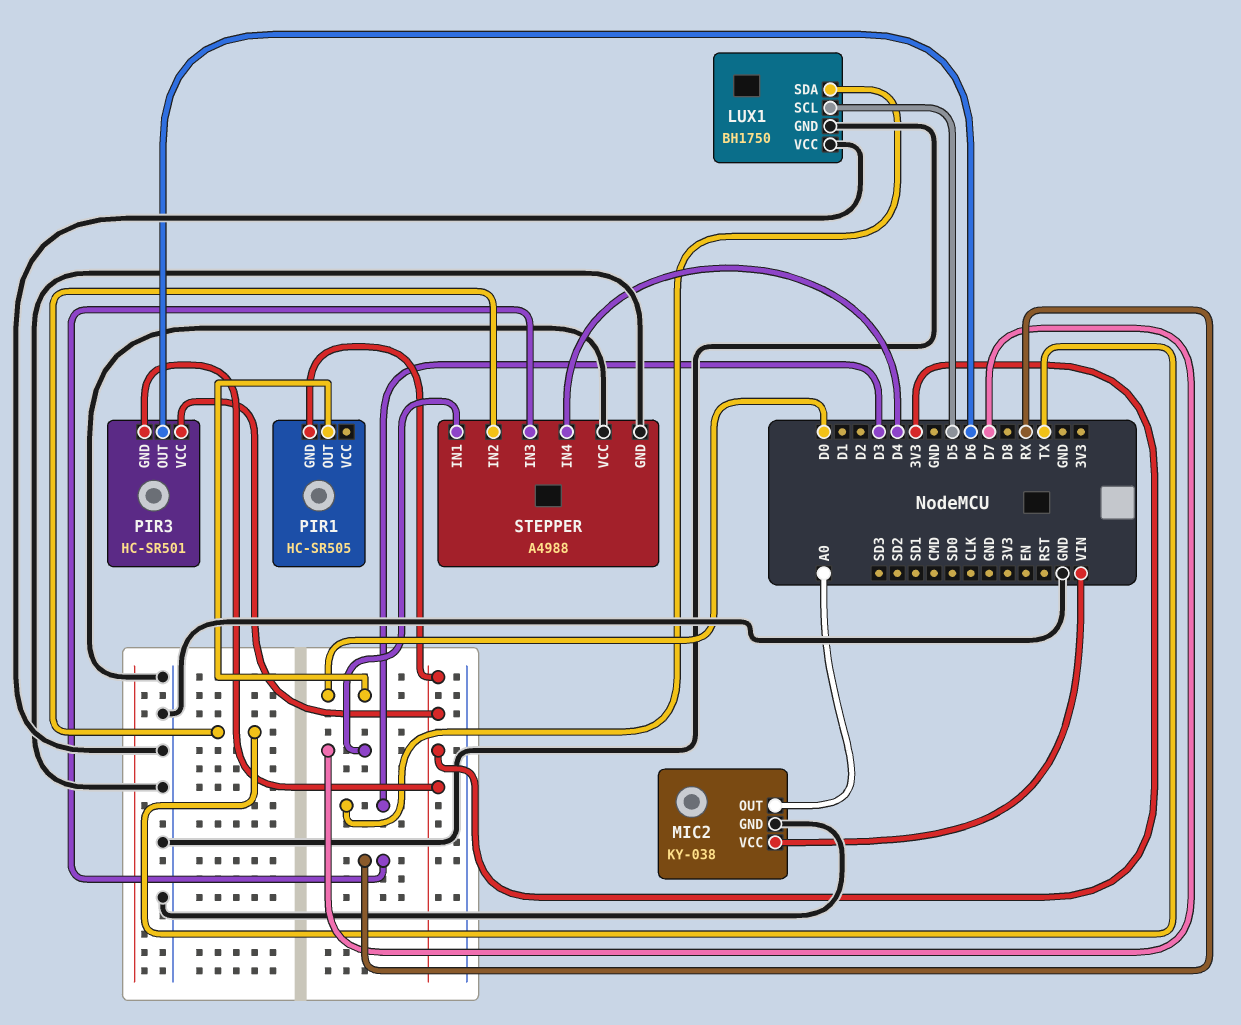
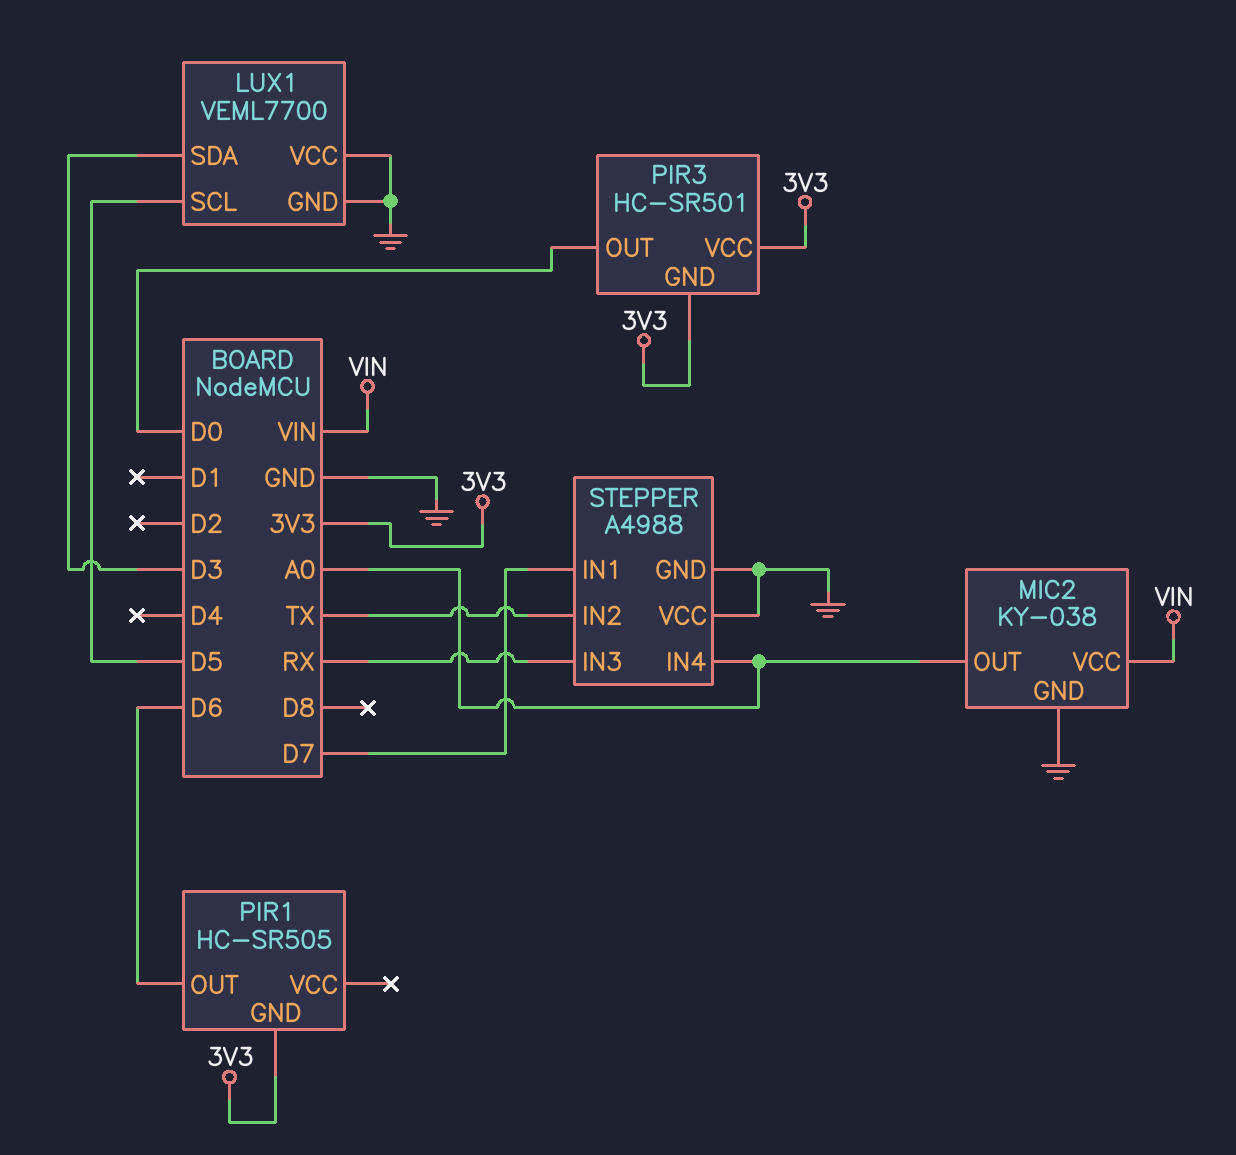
LUX1: BH1750 -> VEML7700
PIR1 pin OUT: D0 -> D6
PIR3 pin OUT: D6 -> D0
STEPPER pin IN4: D4 -> A0

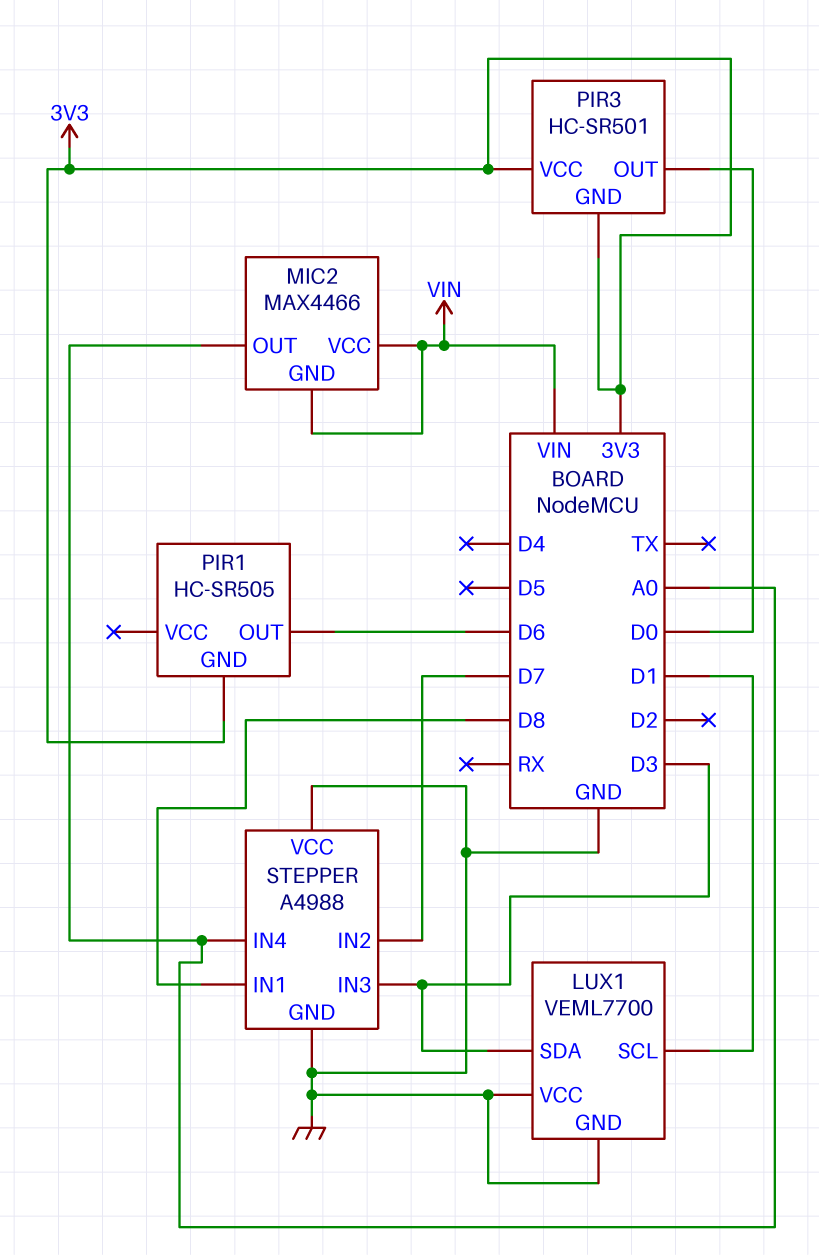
LUX1 pin SCL: D5 -> D1
MIC2: KY-038 -> MAX4466
MIC2 pin GND: GND -> VIN
STEPPER pin IN1: D7 -> D8
STEPPER pin IN2: TX -> D7
STEPPER pin IN3: RX -> D3

